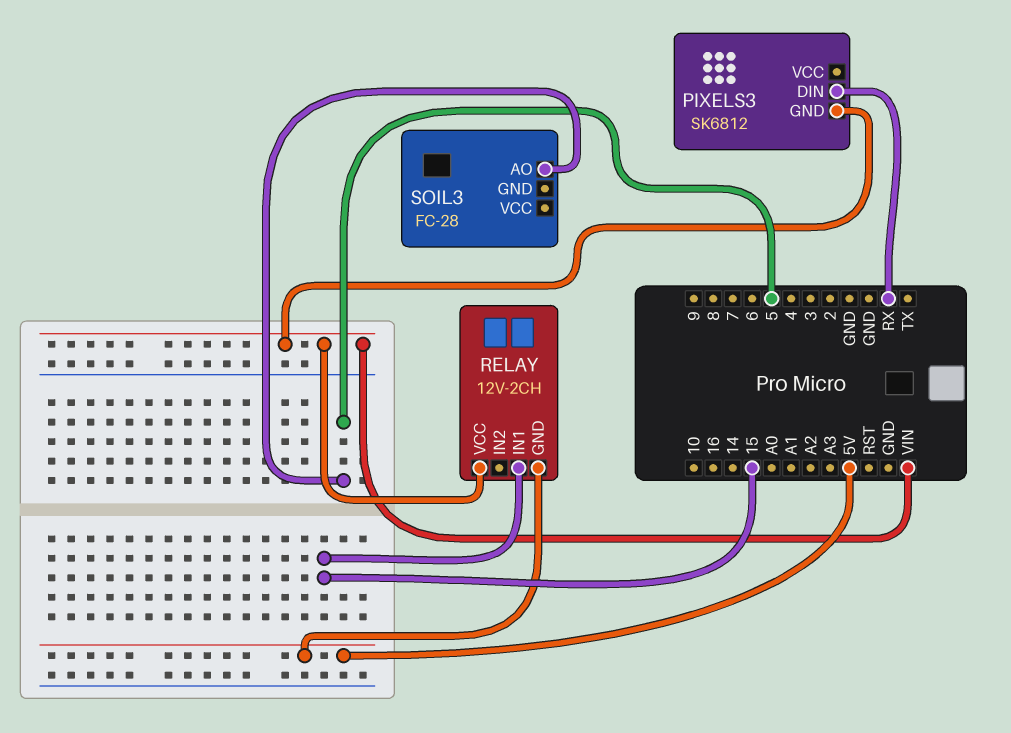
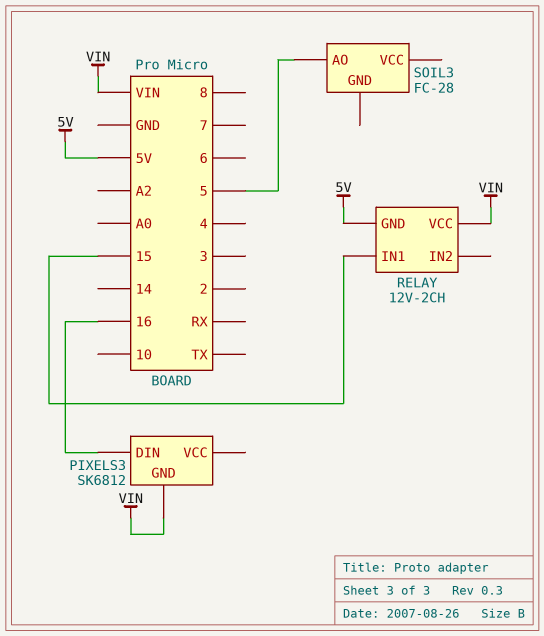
PIXELS3 pin DIN: RX -> 16

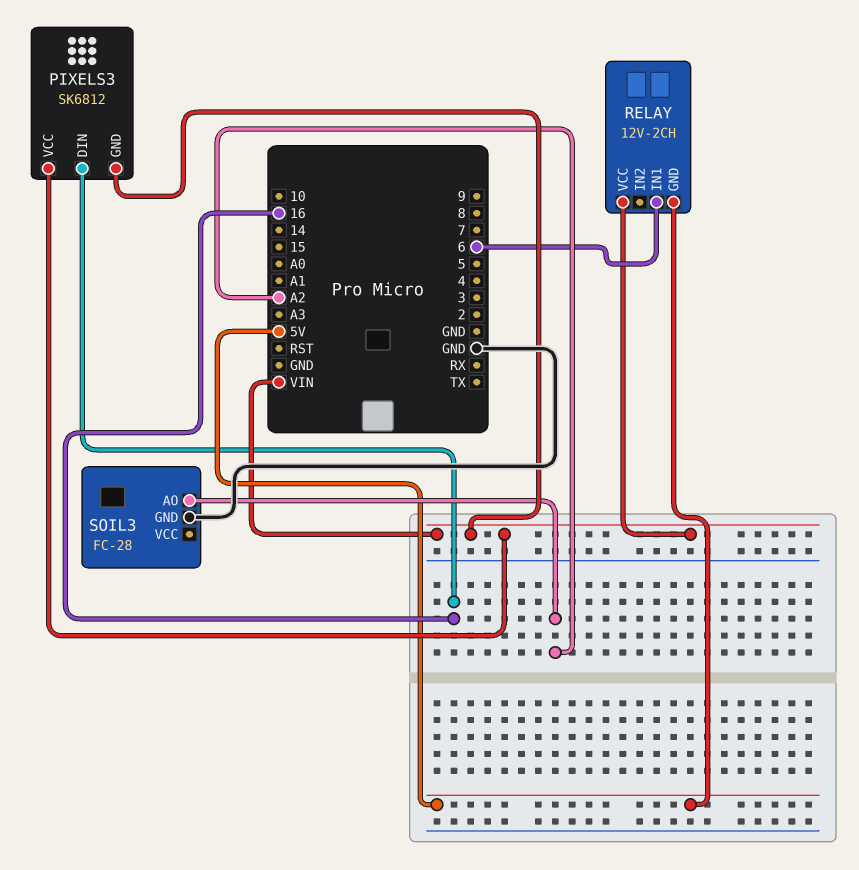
PIXELS3 pin VCC: none -> VIN
RELAY pin IN1: 15 -> 6
SOIL3 pin AO: 5 -> A2
SOIL3 pin GND: none -> GND

